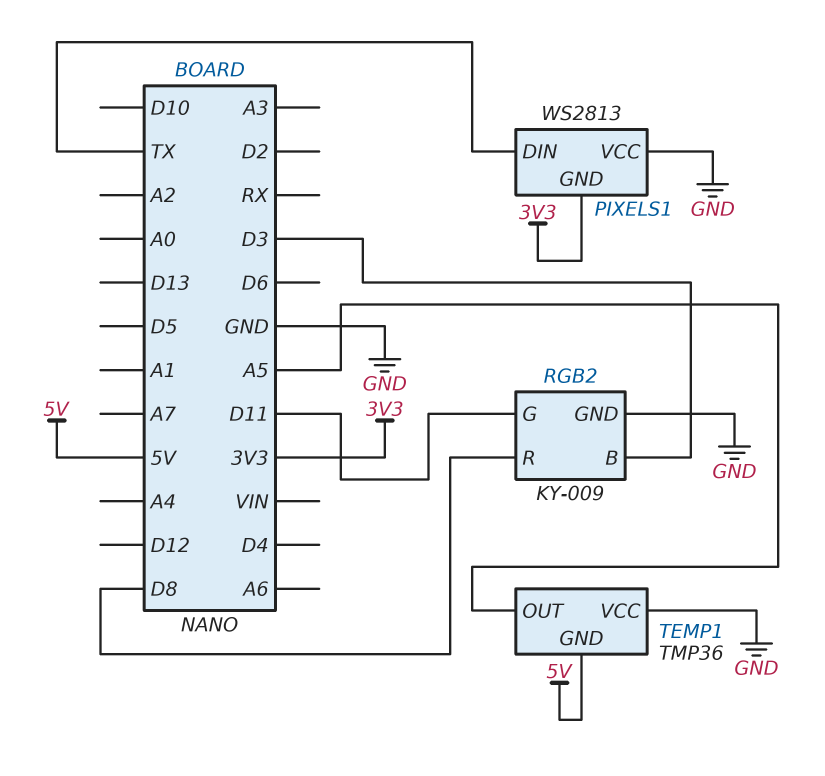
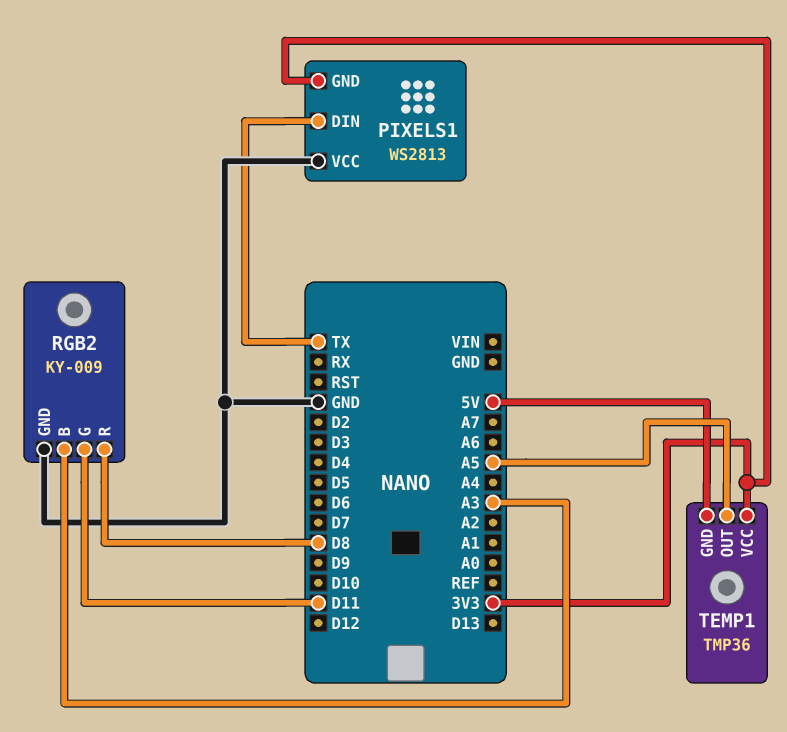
RGB2 pin B: D3 -> A3
TEMP1 pin VCC: GND -> 3V3

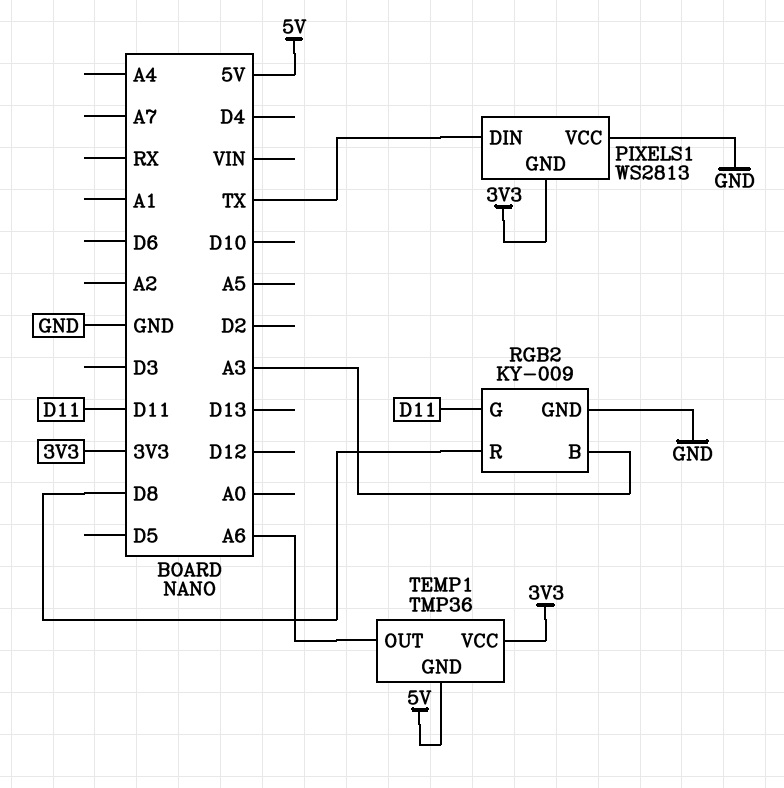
TEMP1 pin OUT: A5 -> A6

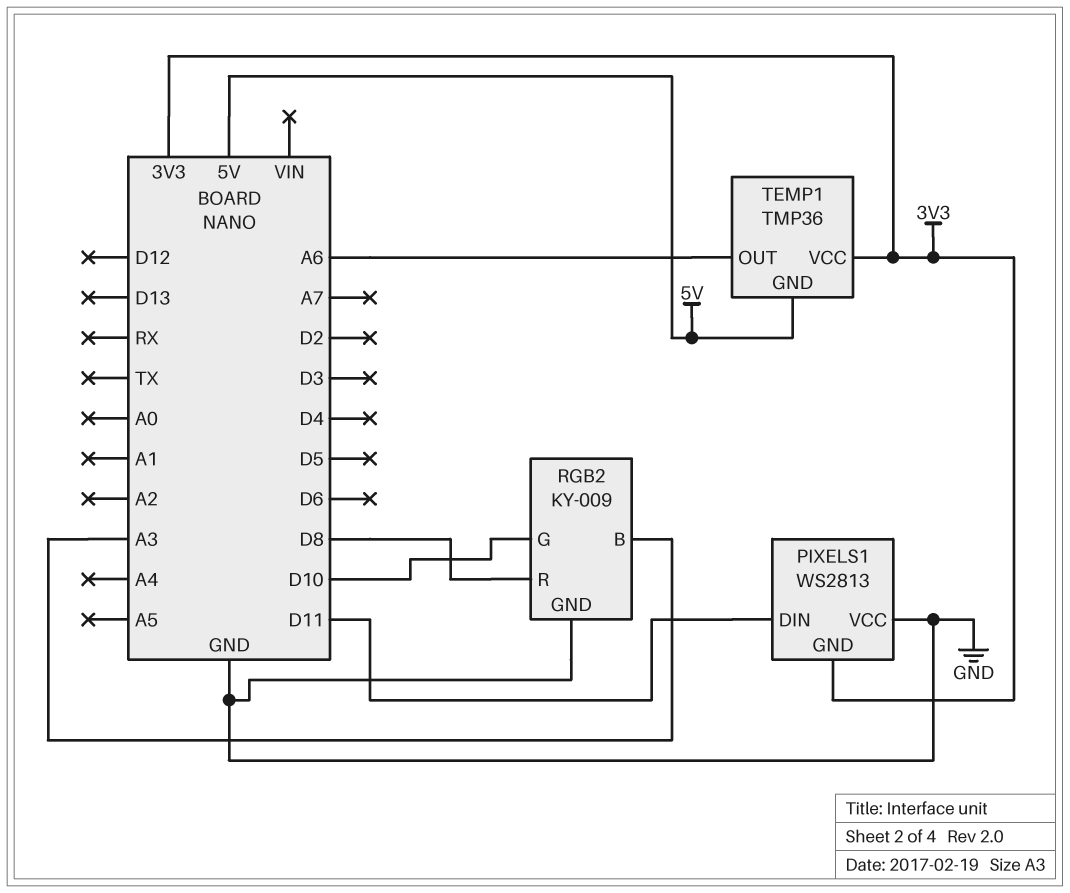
PIXELS1 pin DIN: TX -> D11
RGB2 pin G: D11 -> D10

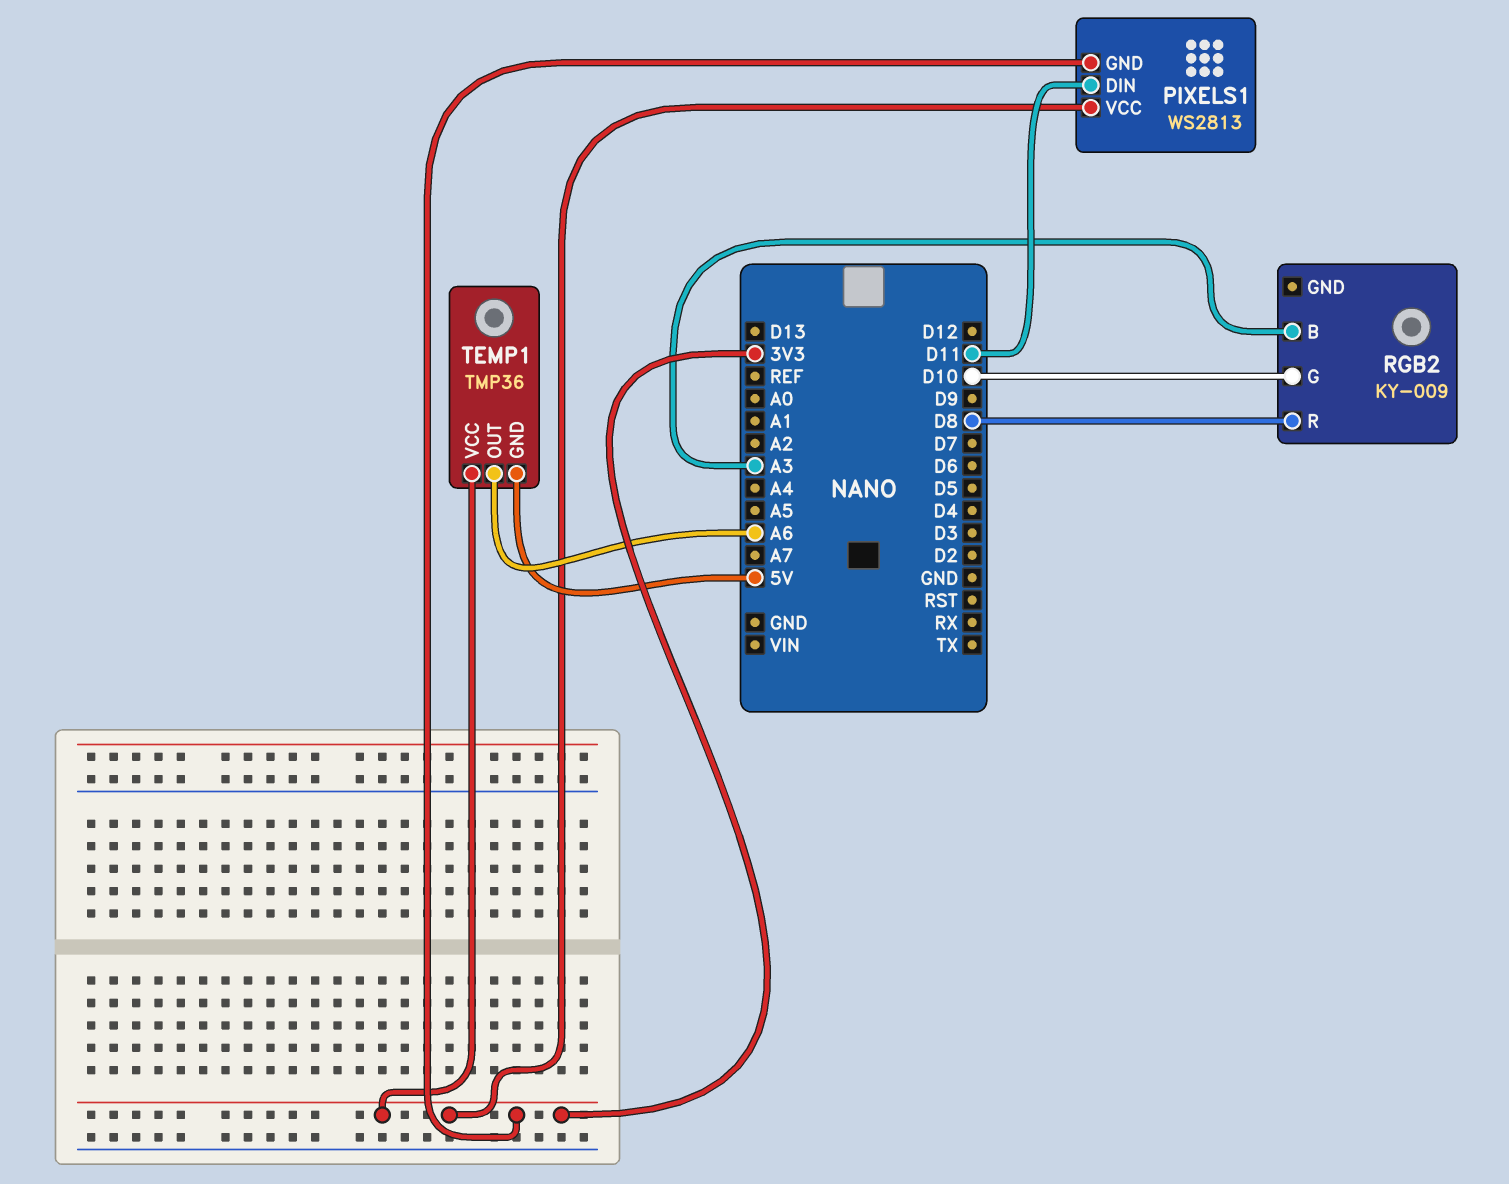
PIXELS1 pin VCC: GND -> 3V3
RGB2 pin GND: GND -> none

